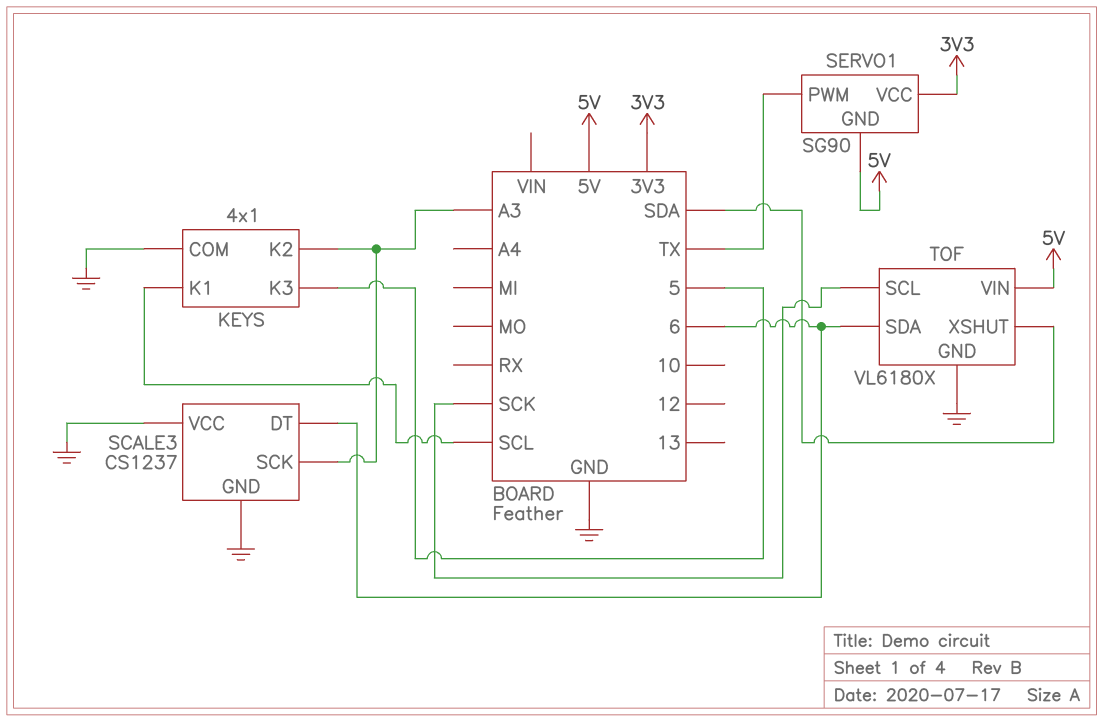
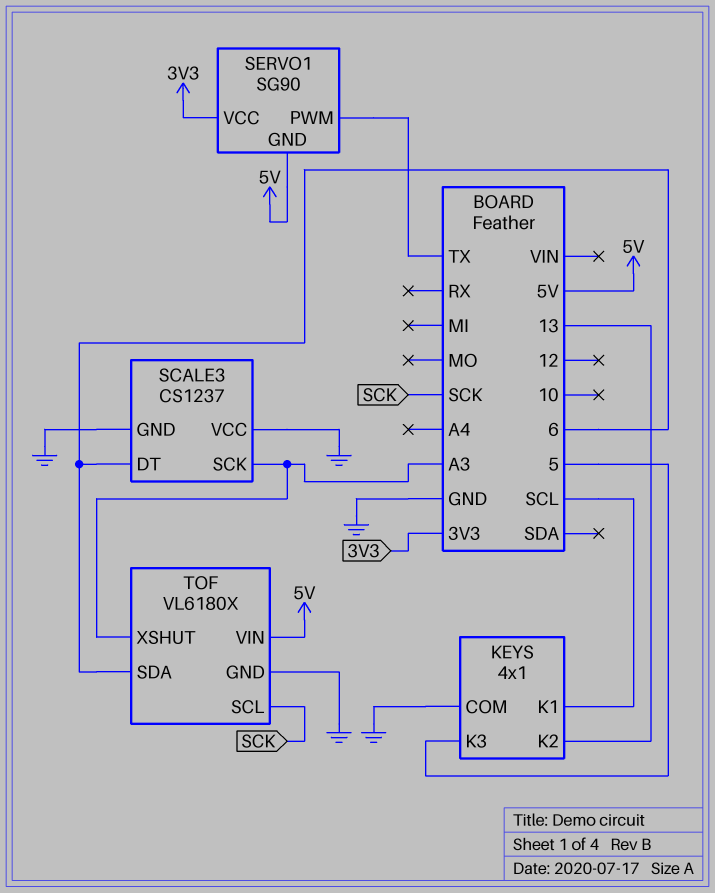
KEYS pin K2: A3 -> 13
TOF pin XSHUT: SDA -> A3

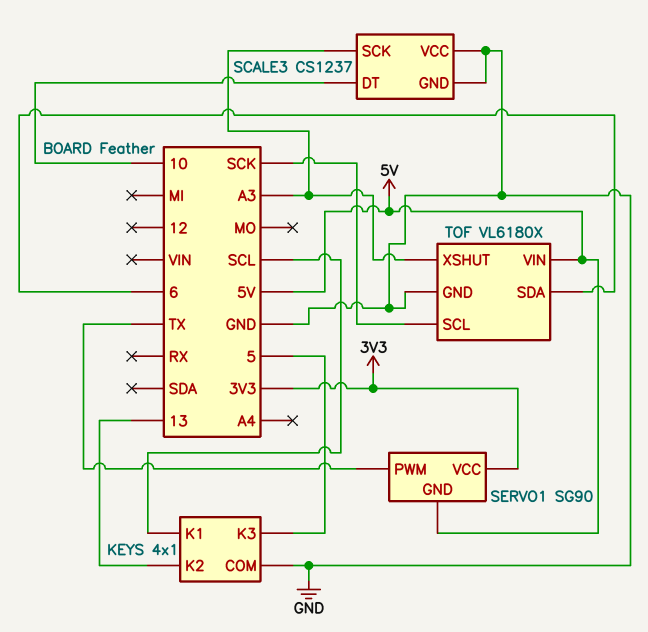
SCALE3 pin DT: 6 -> 10

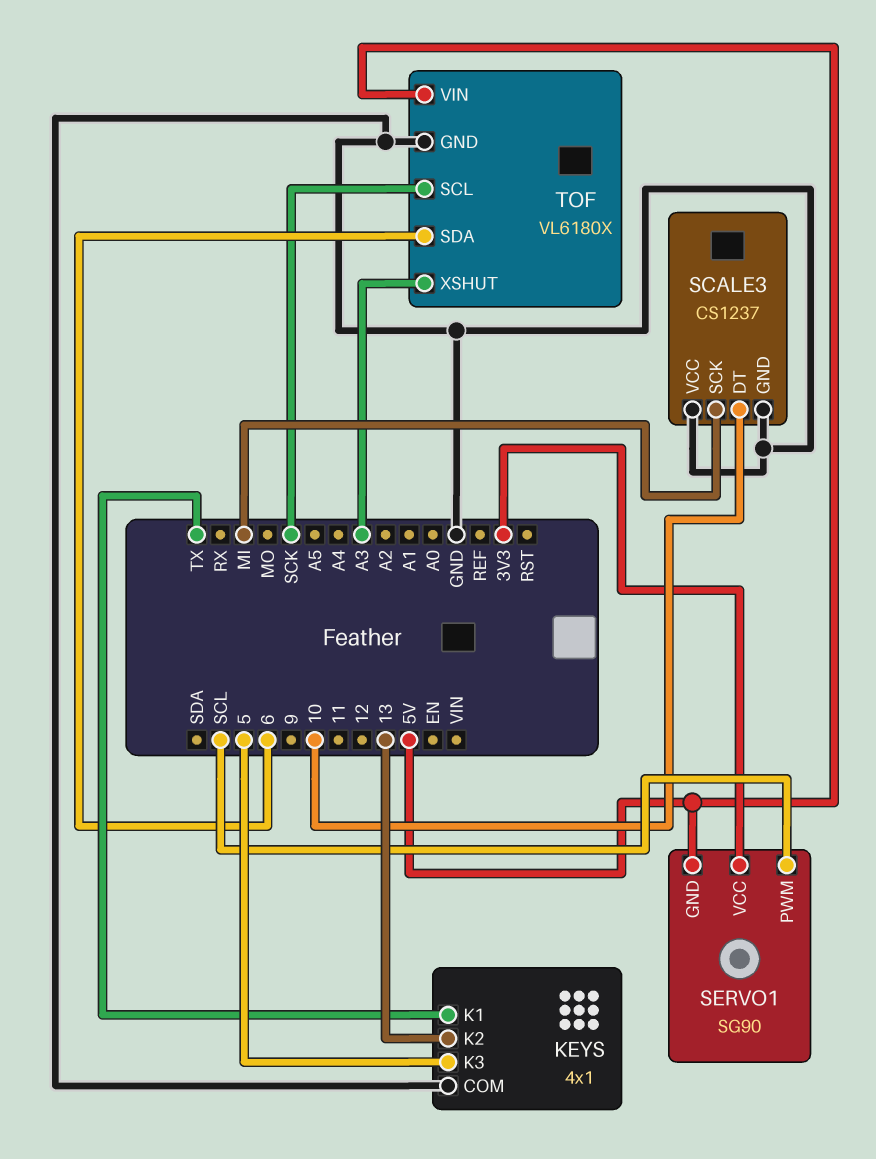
KEYS pin K1: SCL -> TX
SCALE3 pin SCK: A3 -> MI
SERVO1 pin PWM: TX -> SCL

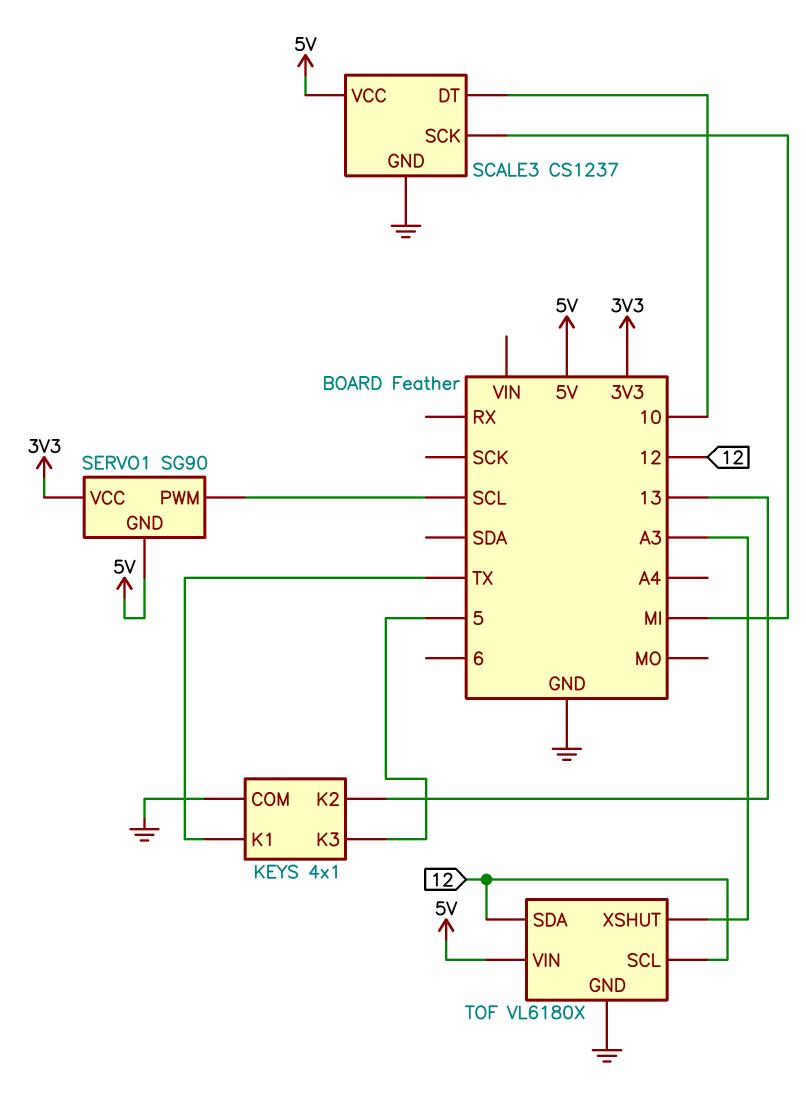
SCALE3 pin VCC: GND -> 5V
TOF pin SCL: SCK -> 12
TOF pin SDA: 6 -> 12

